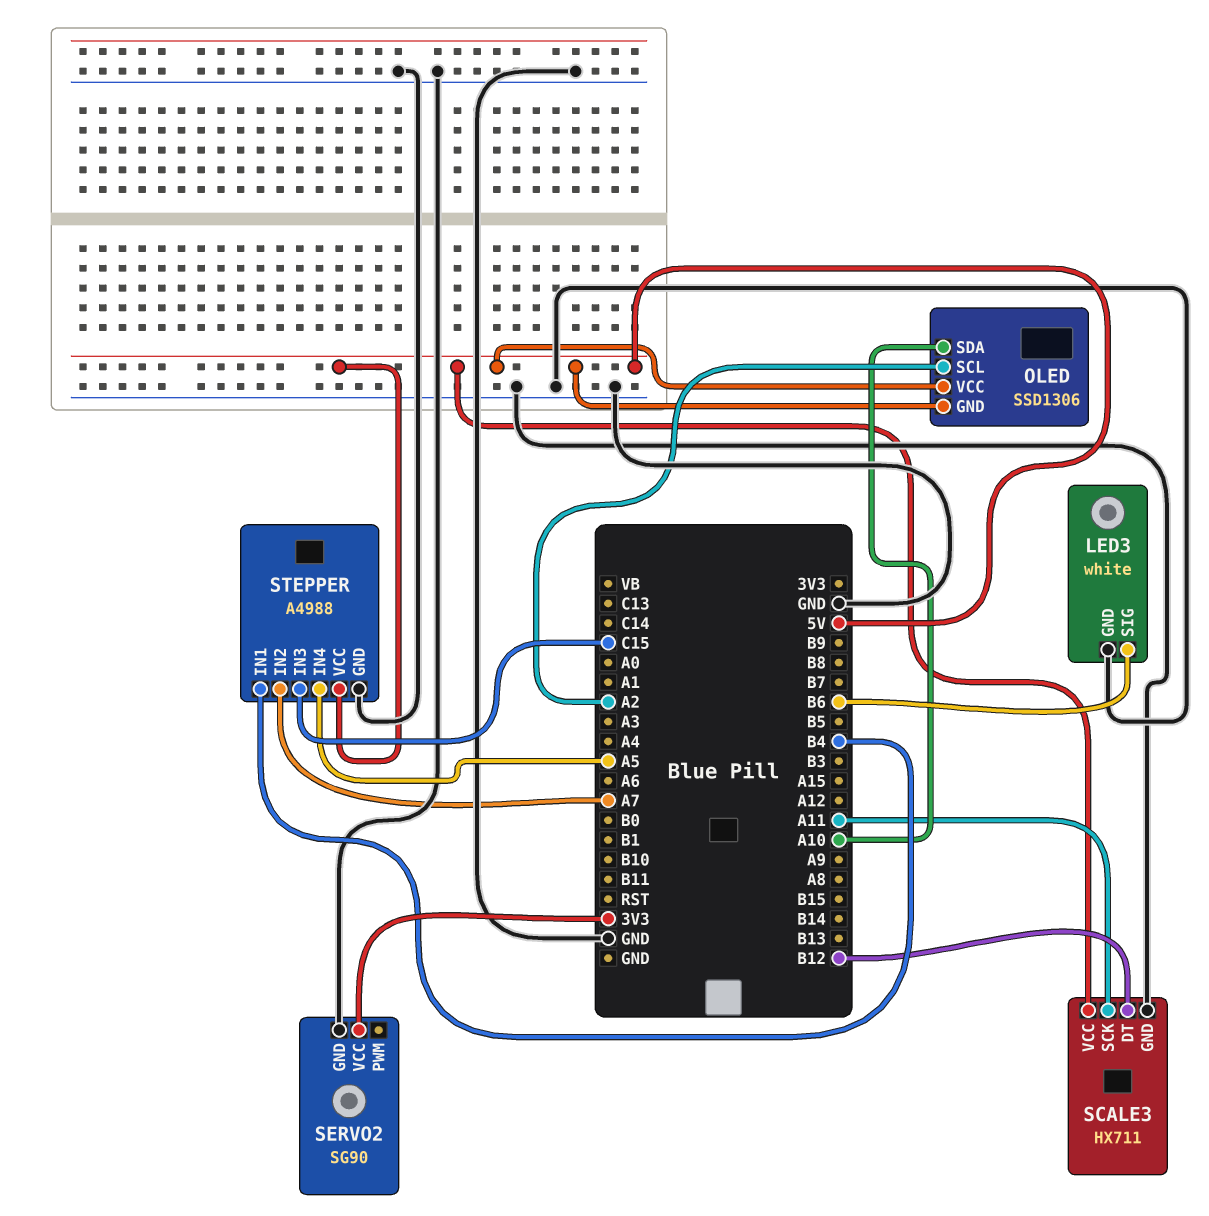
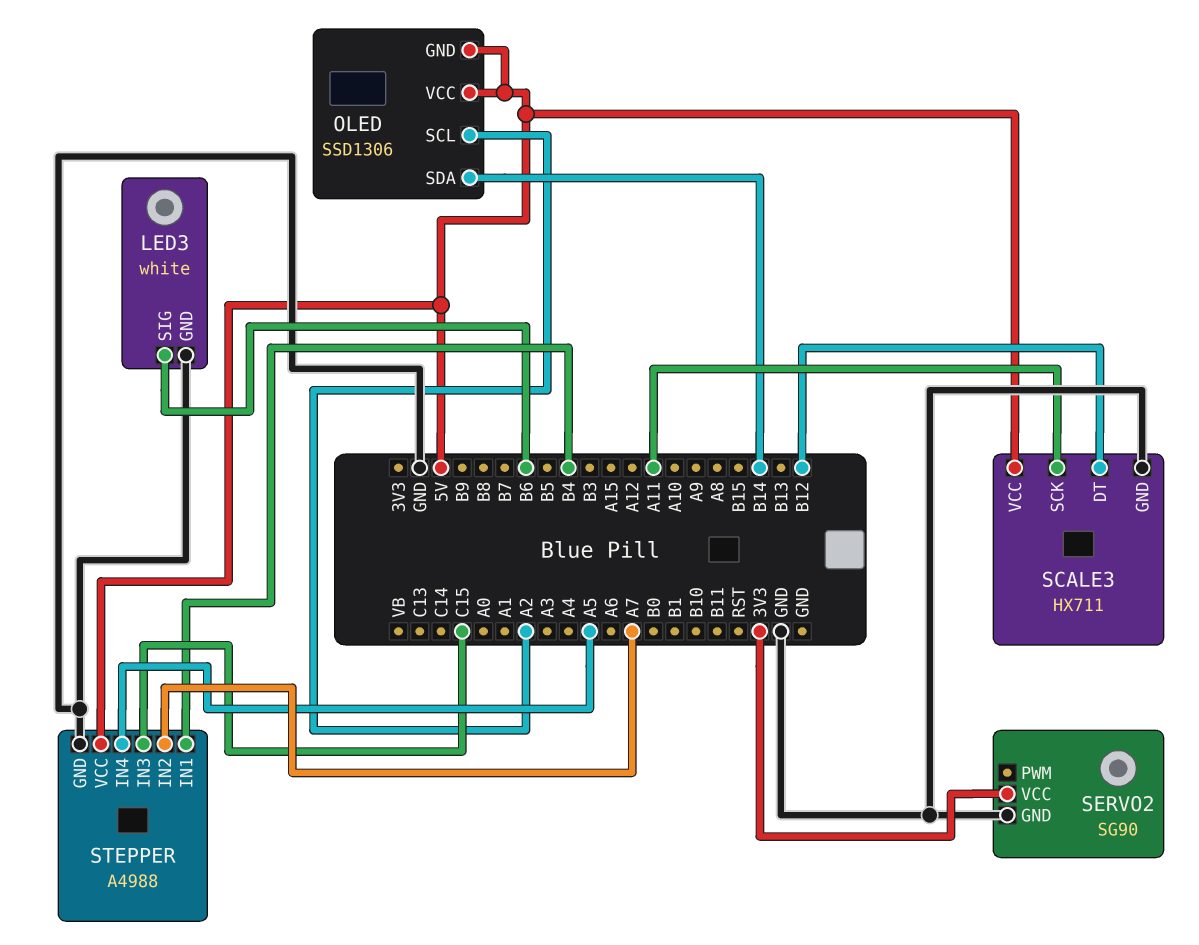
OLED pin SDA: A10 -> B14

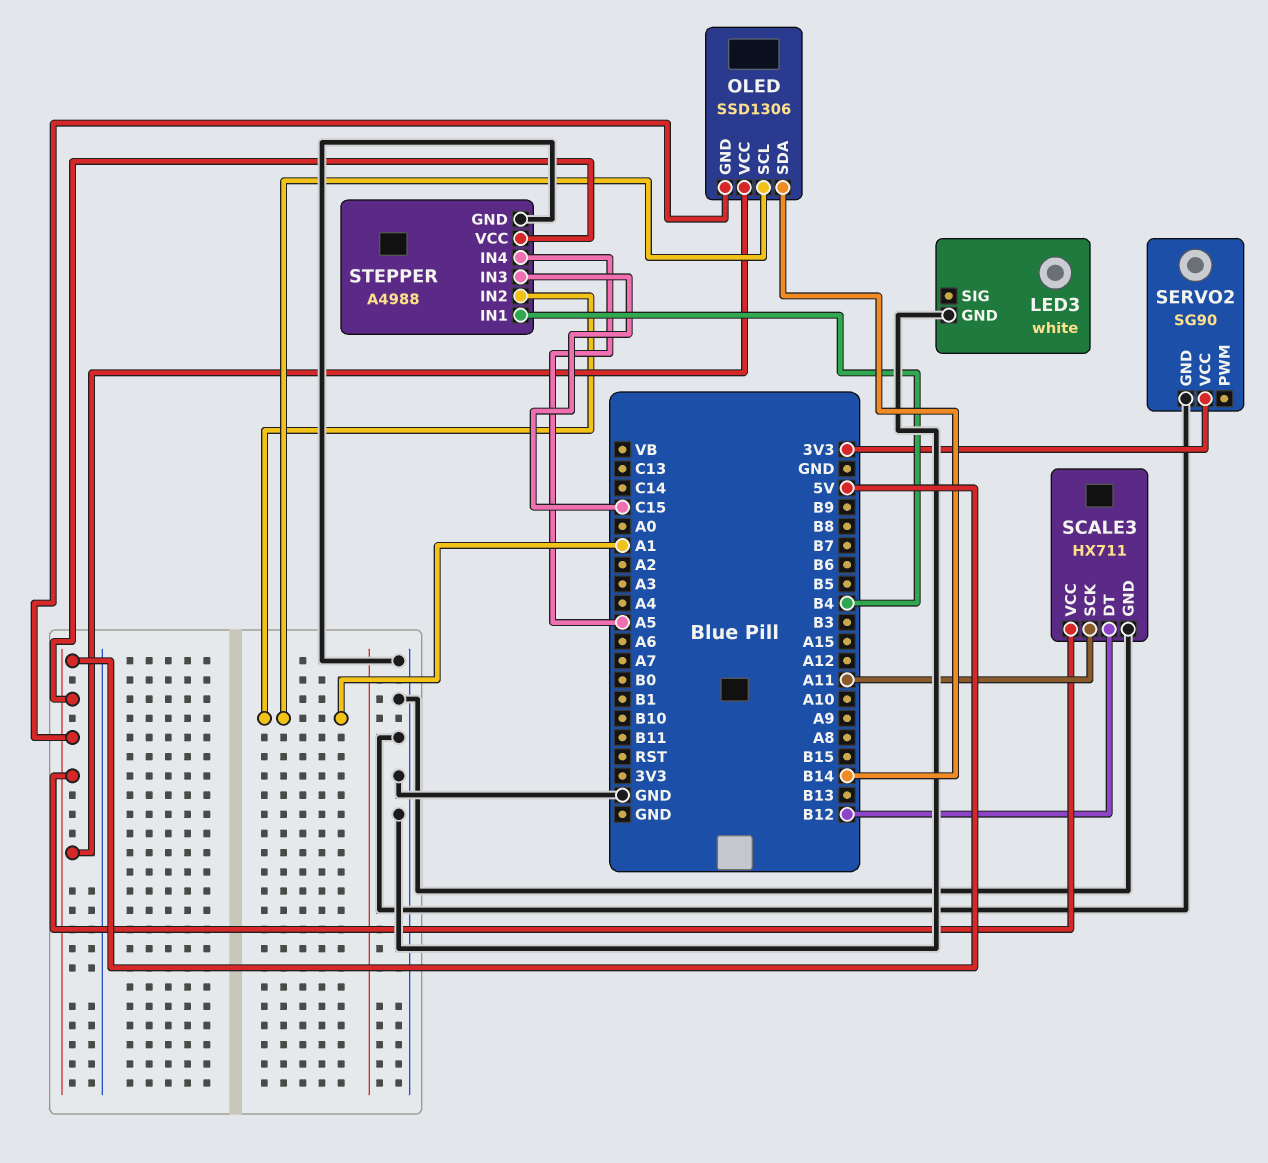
LED3 pin SIG: B6 -> none
OLED pin SCL: A2 -> A1
STEPPER pin IN2: A7 -> A1

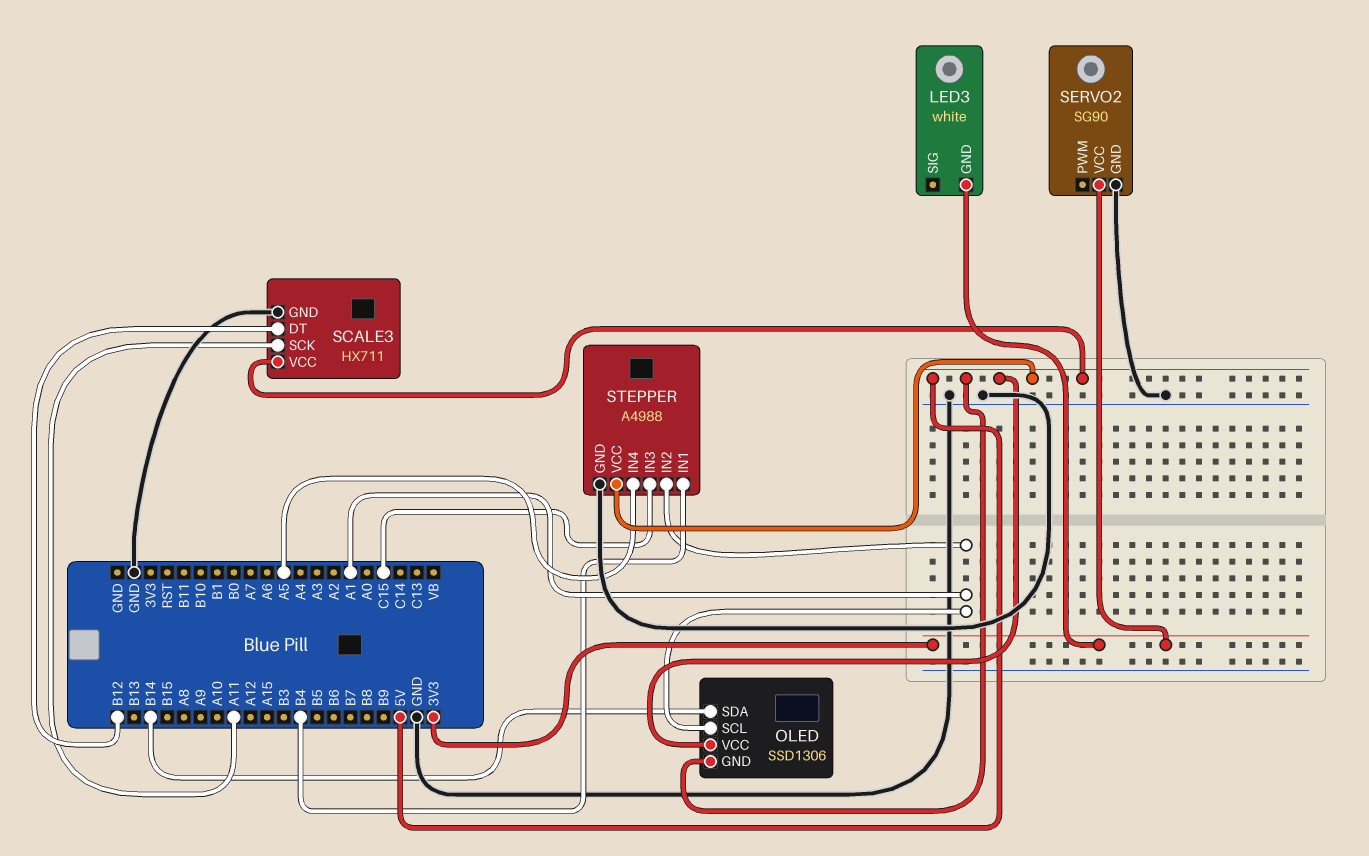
LED3 pin GND: GND -> 3V3

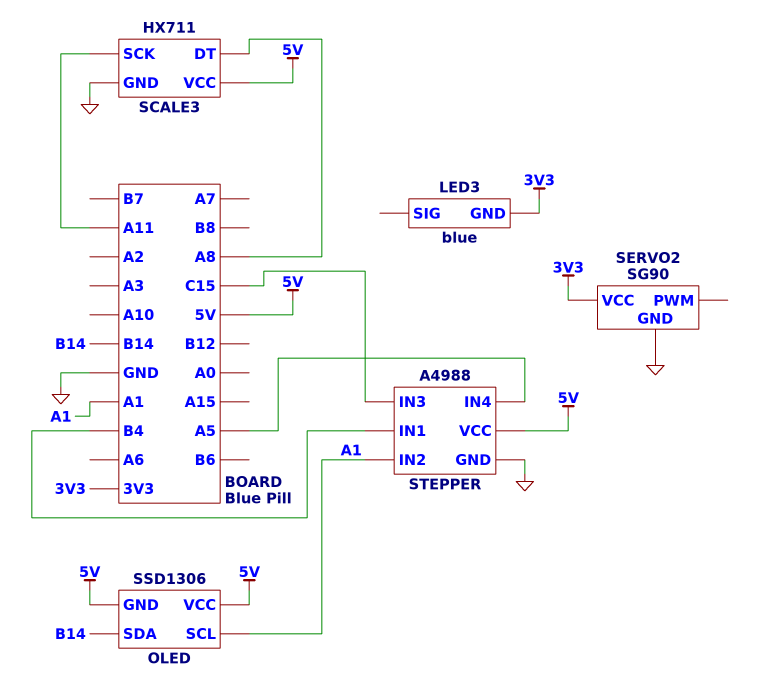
LED3: white -> blue
SCALE3 pin DT: B12 -> A8

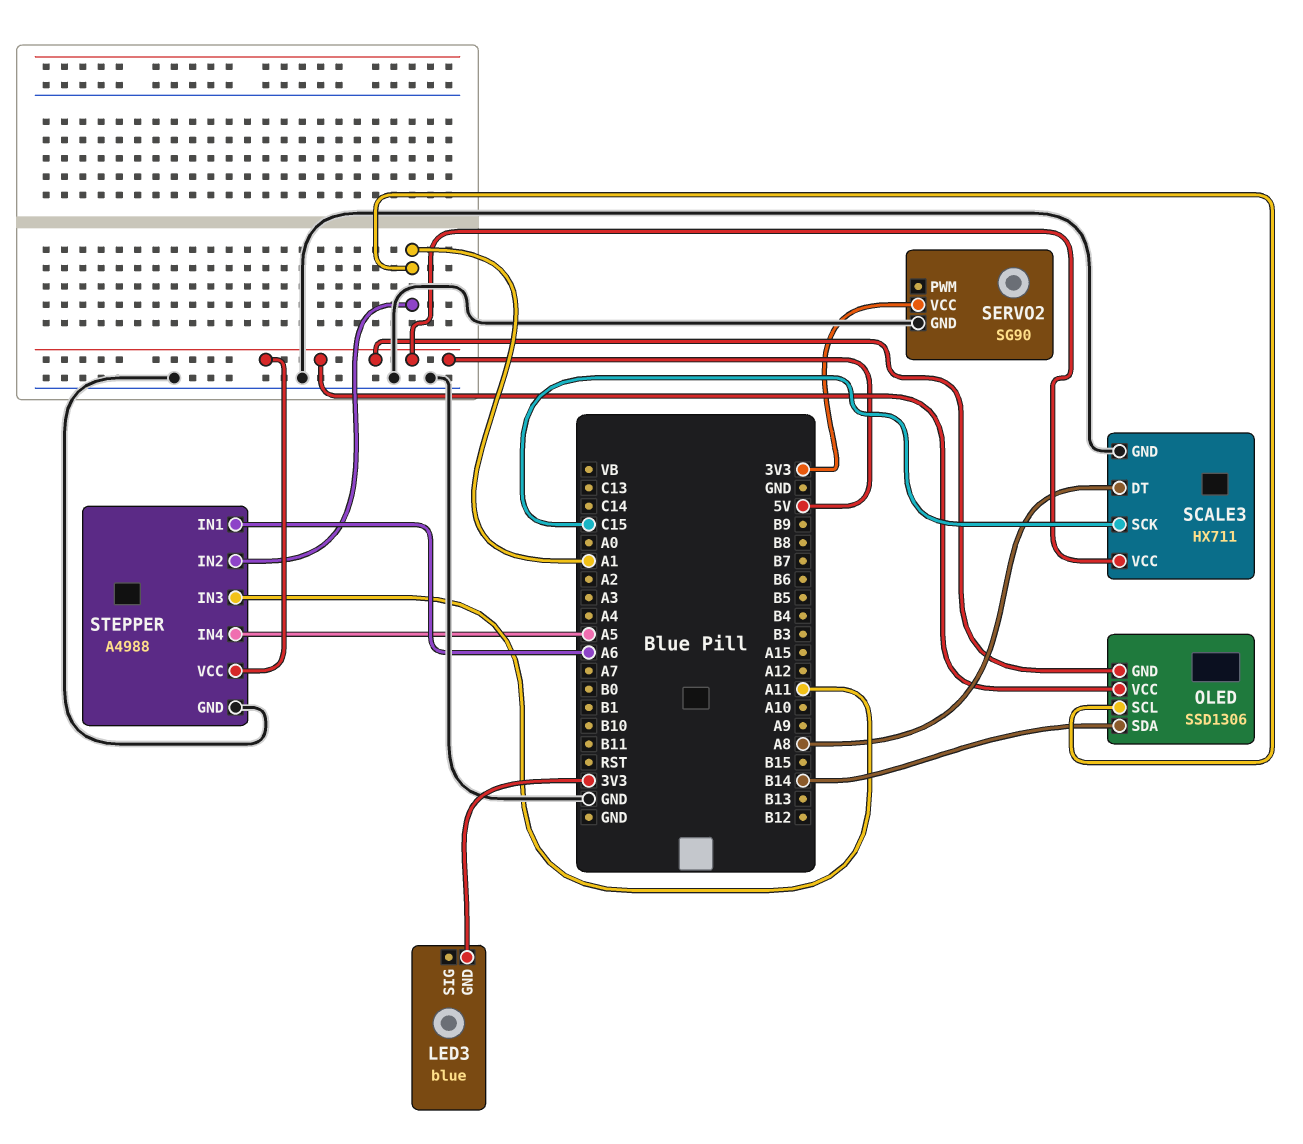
SCALE3 pin SCK: A11 -> C15
STEPPER pin IN1: B4 -> A6
STEPPER pin IN3: C15 -> A11

